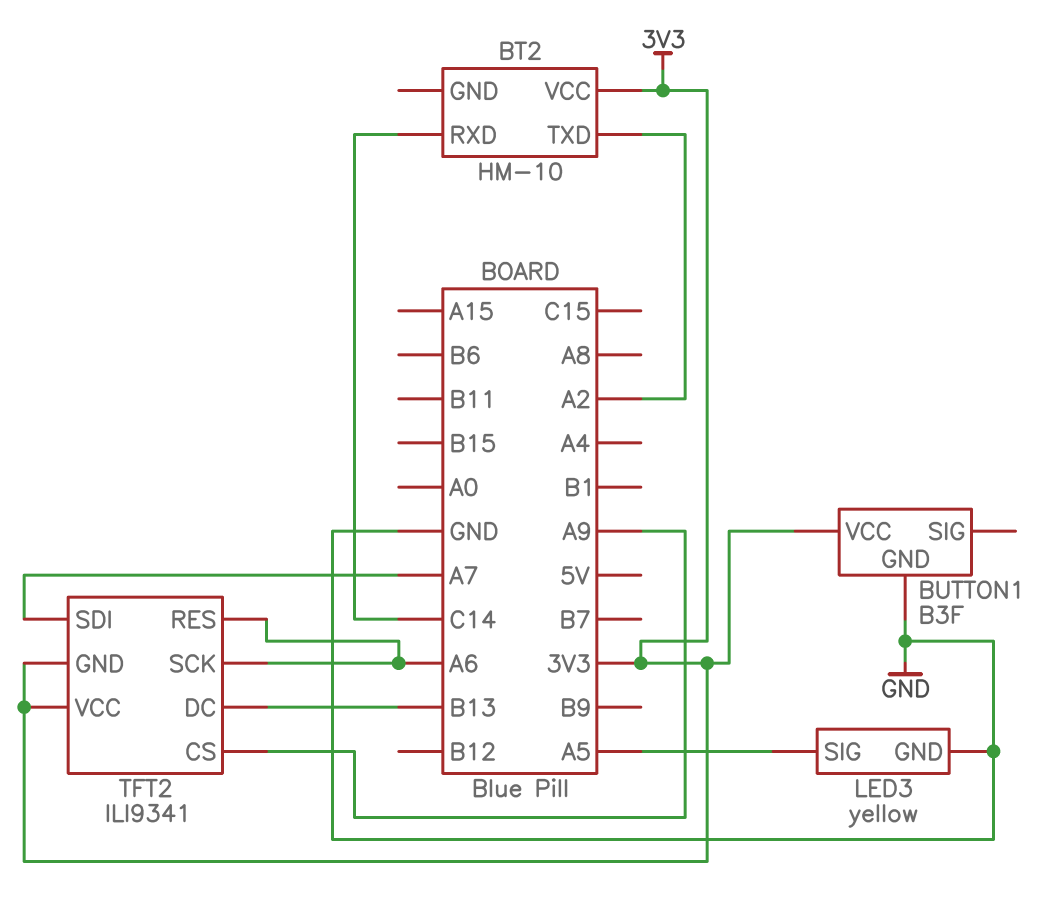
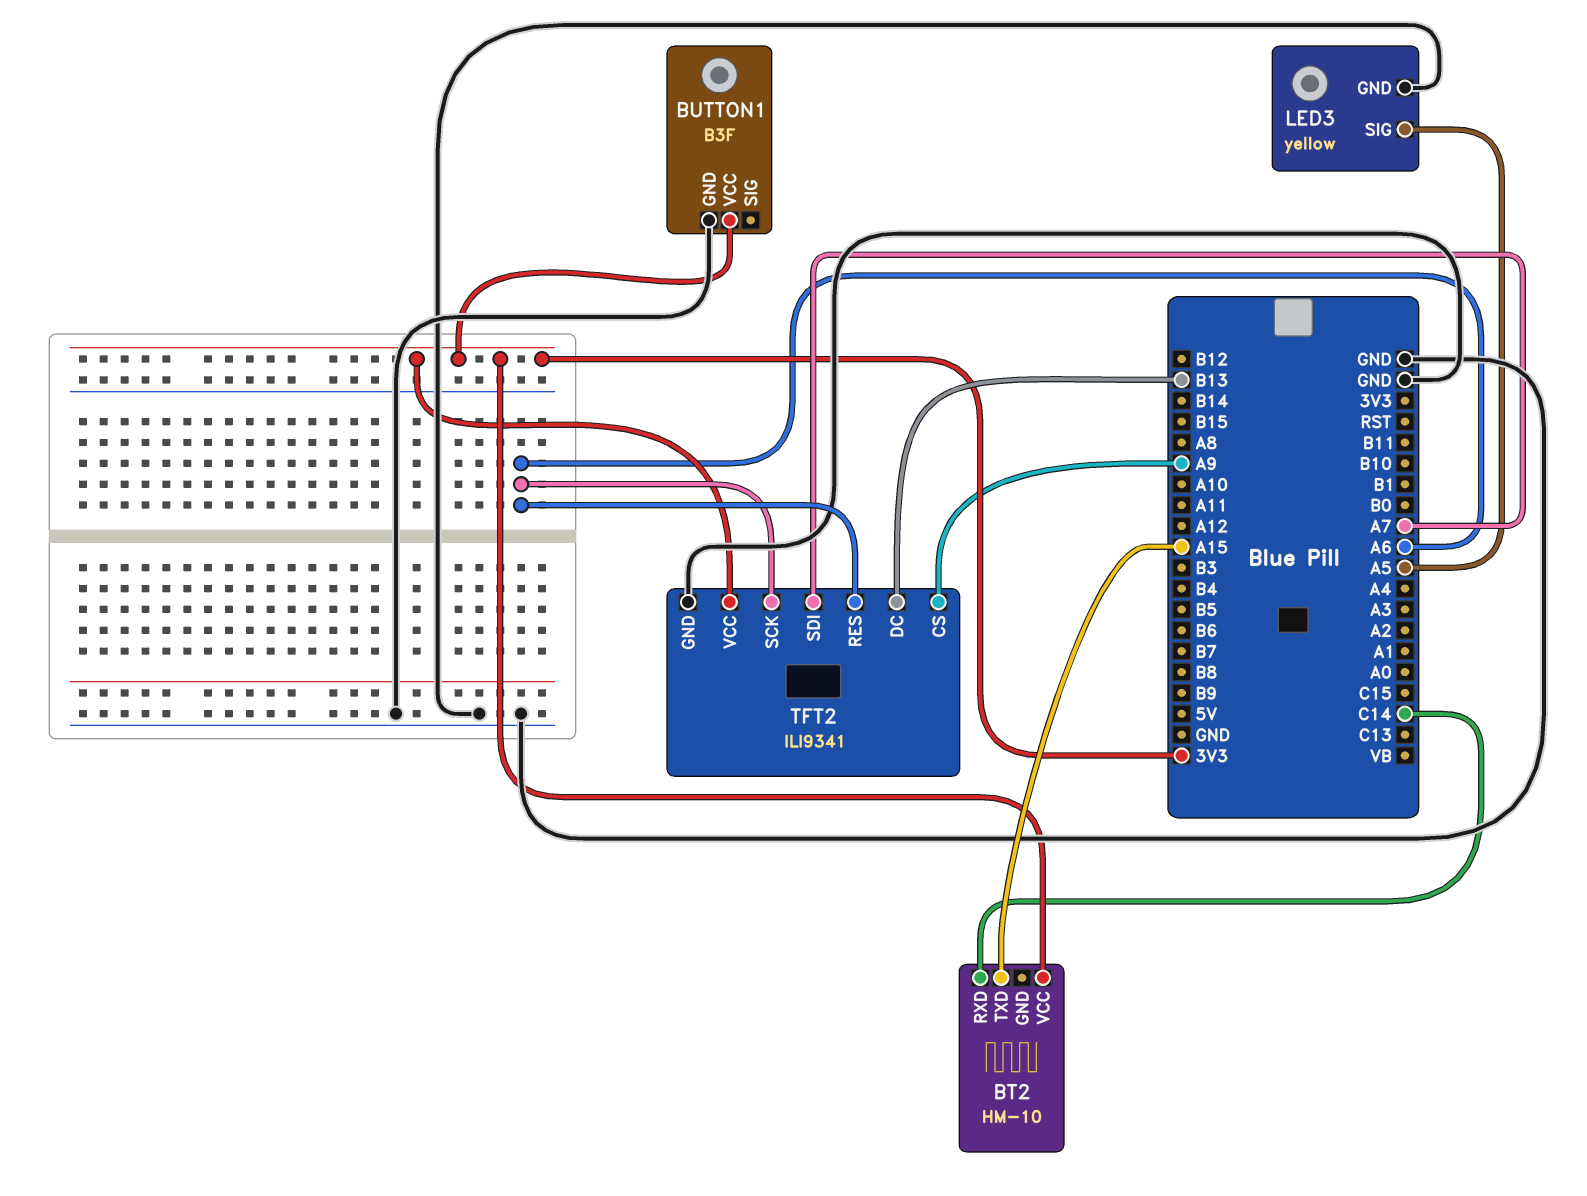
BT2 pin TXD: A2 -> A15
TFT2 pin GND: 3V3 -> GND

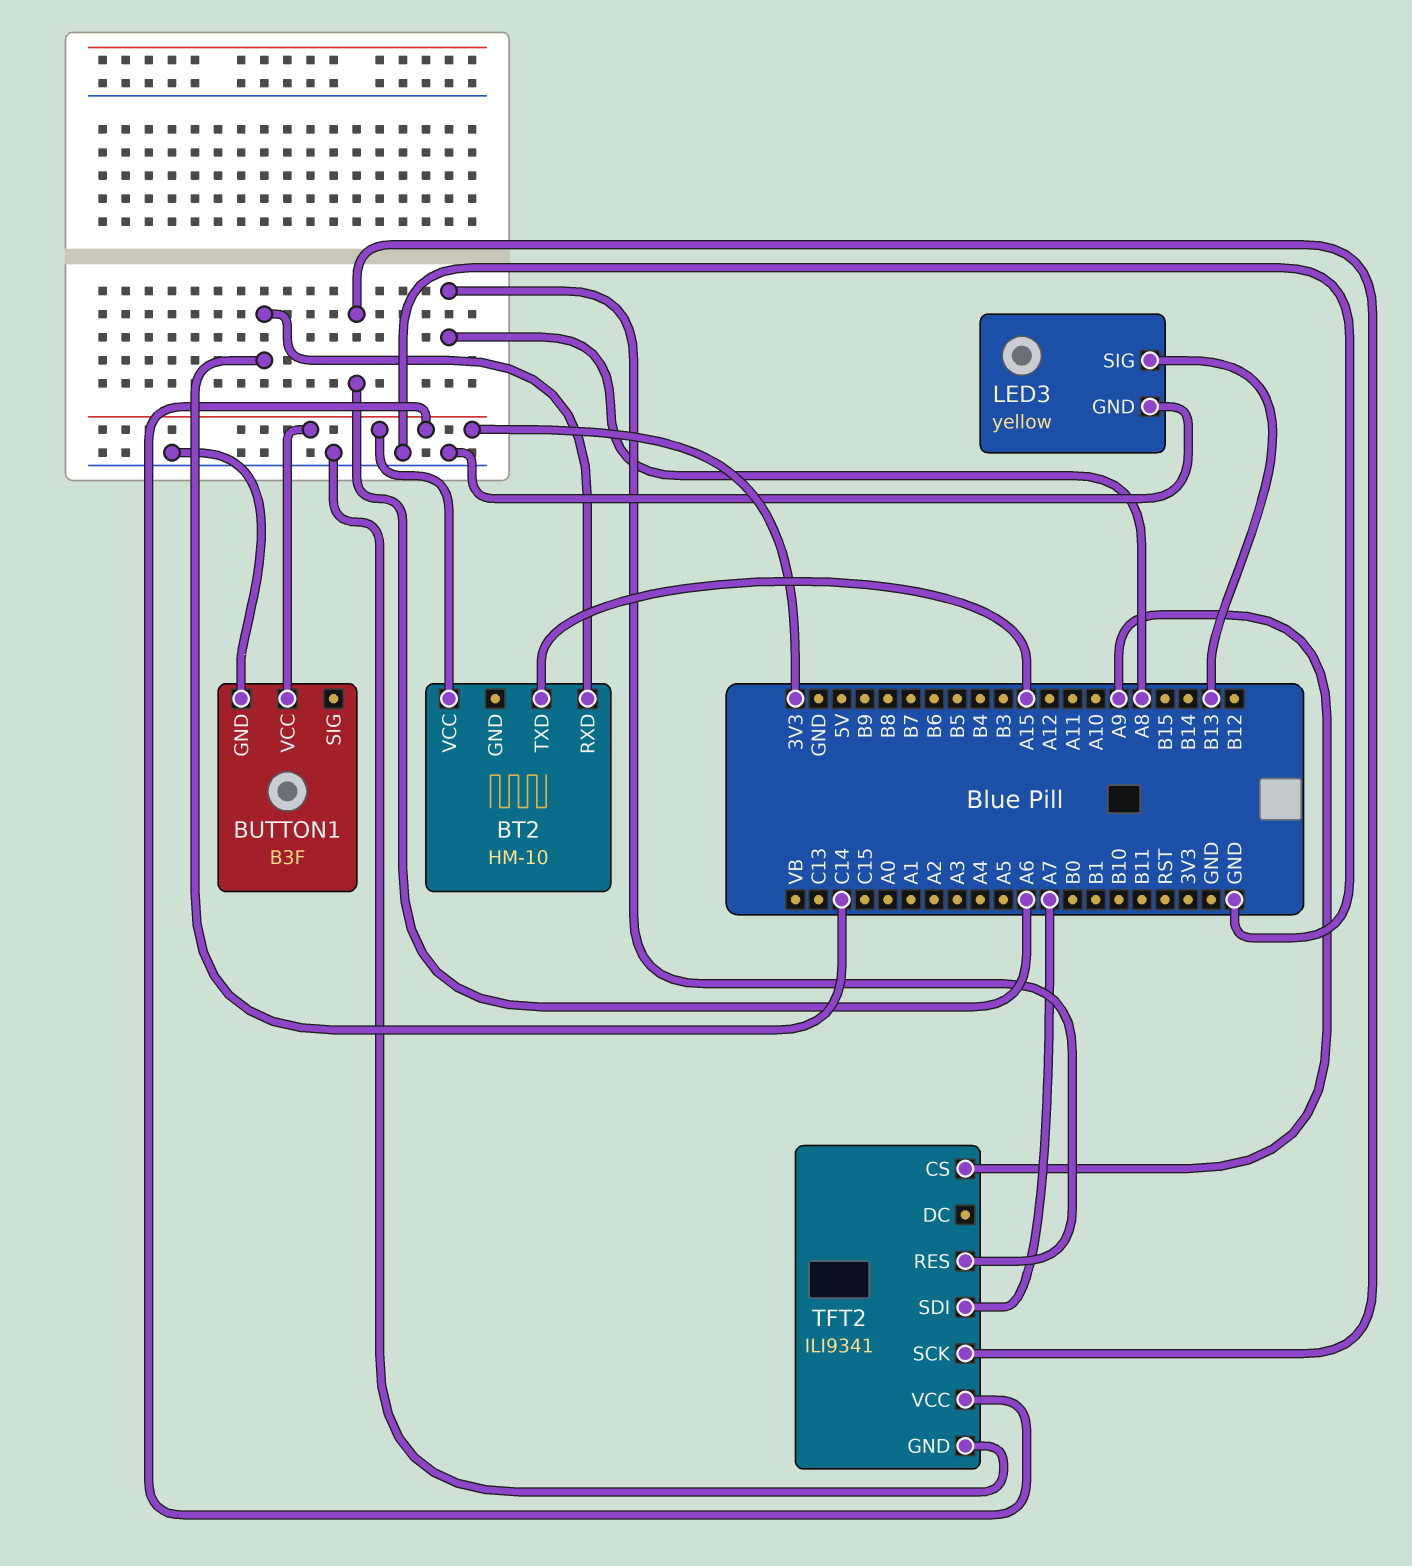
LED3 pin SIG: A5 -> B13
TFT2 pin DC: B13 -> none
TFT2 pin RES: A6 -> A8

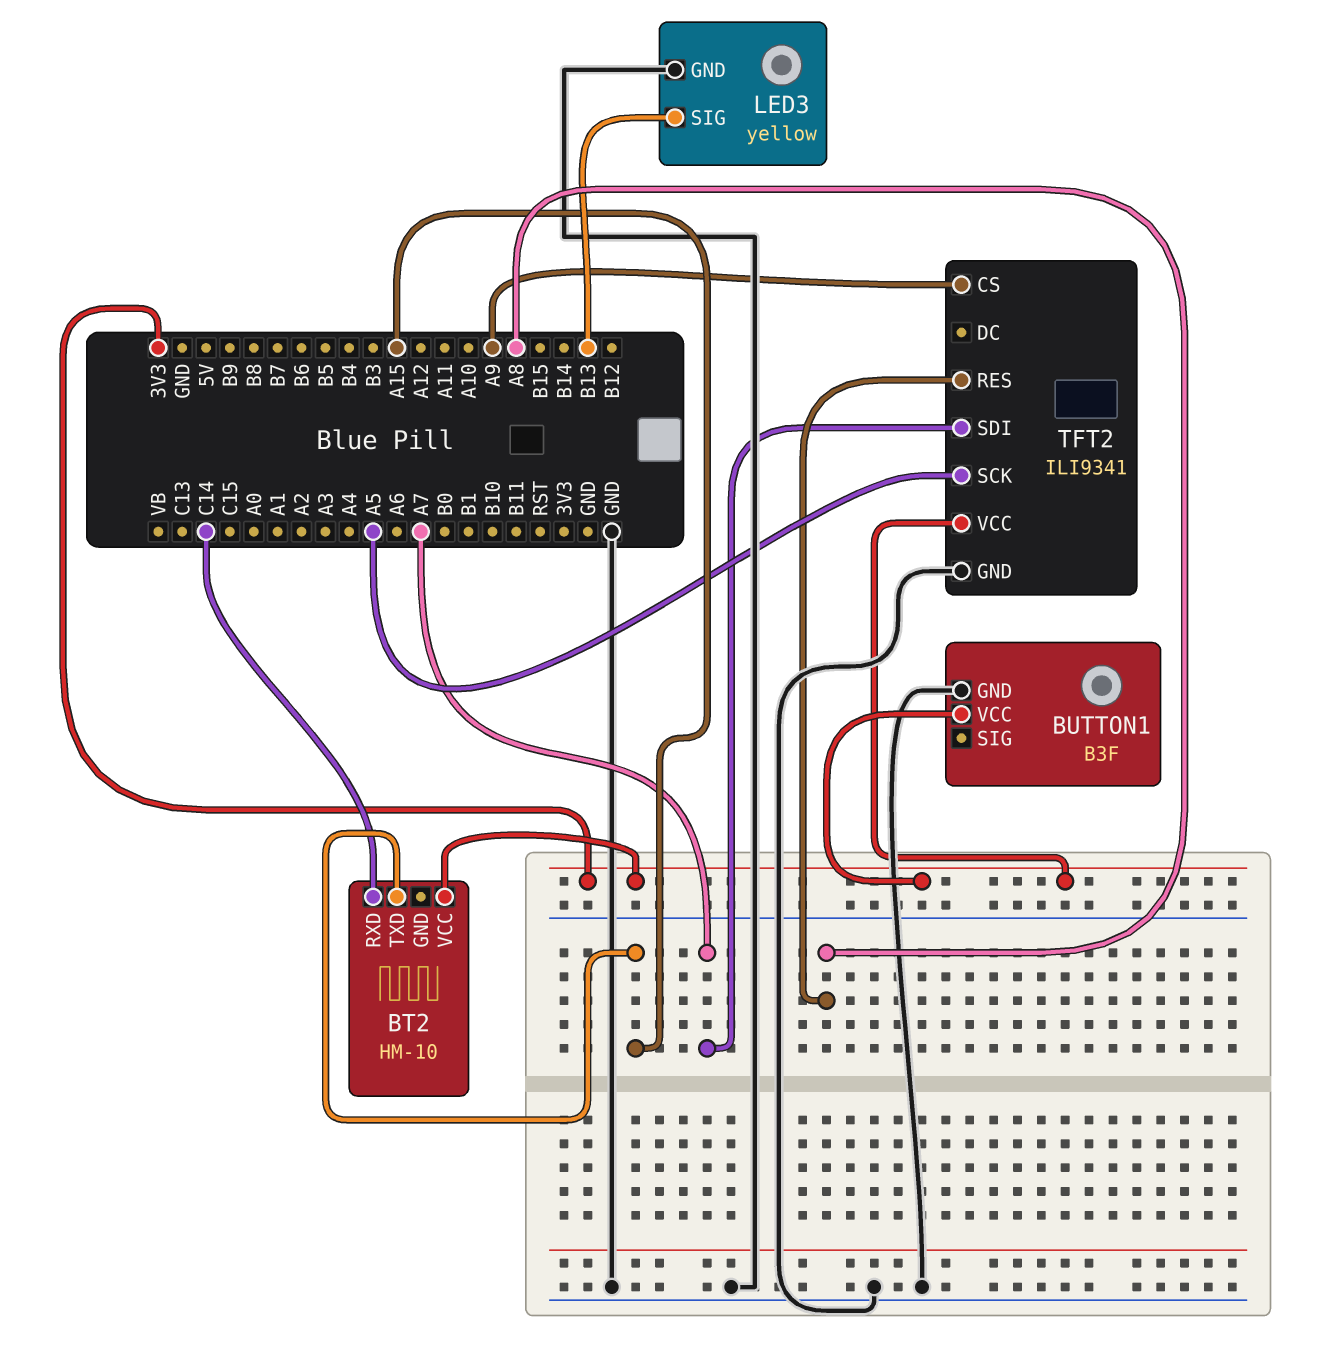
TFT2 pin SCK: A6 -> A5

